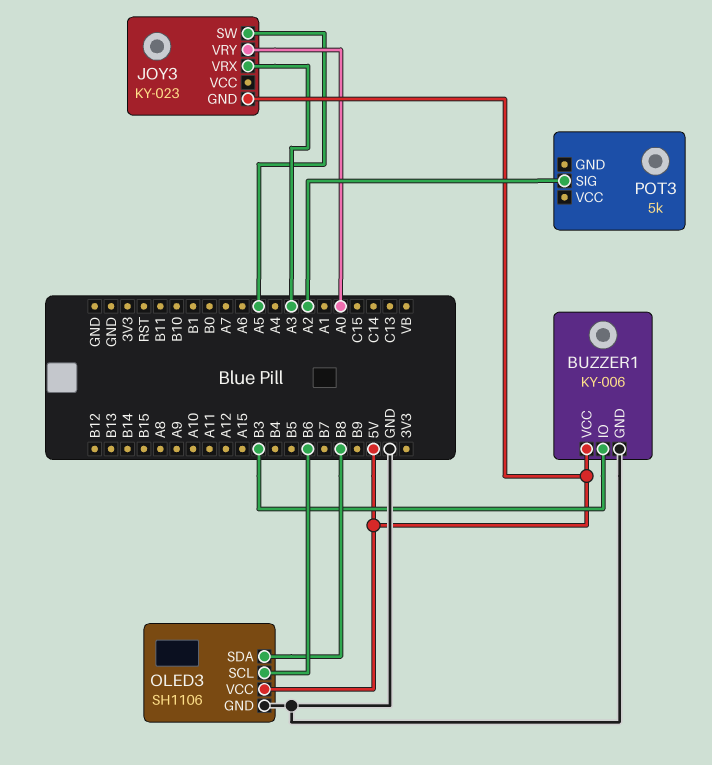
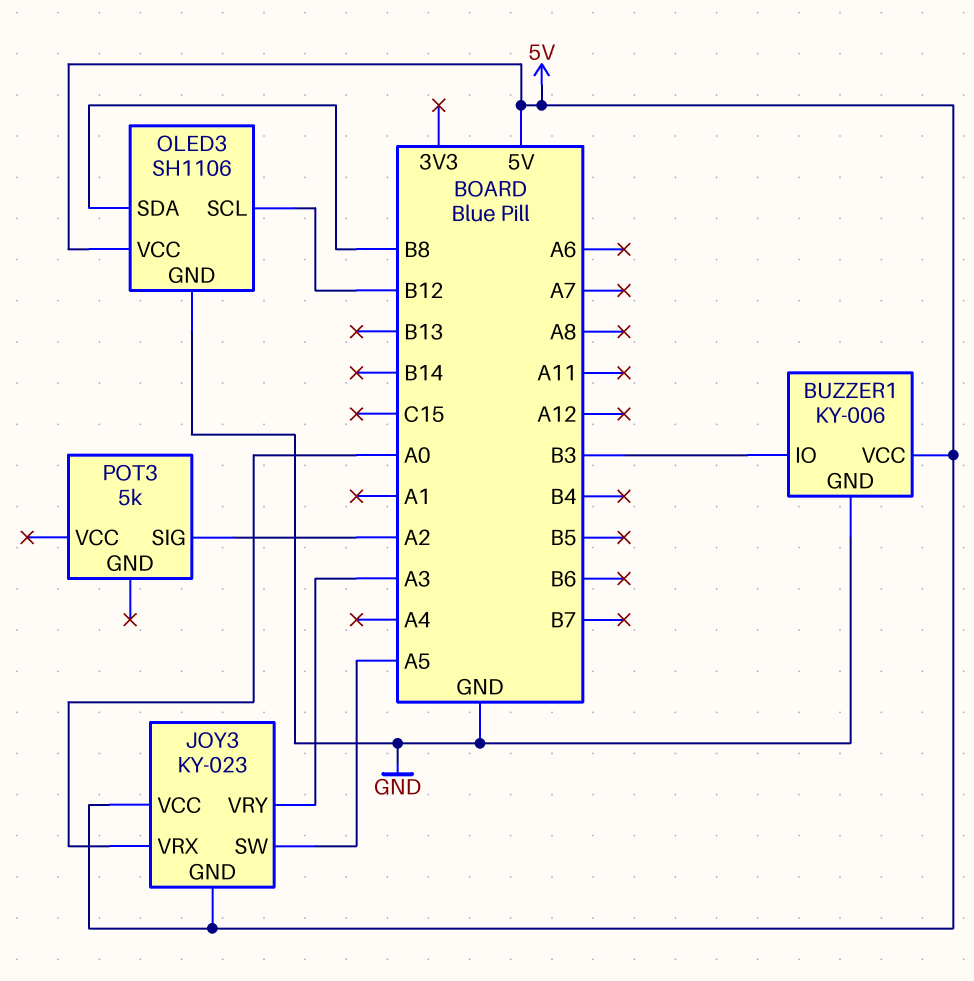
JOY3 pin VCC: none -> 5V
JOY3 pin VRX: A3 -> A0
JOY3 pin VRY: A0 -> A3
OLED3 pin SCL: B6 -> B12

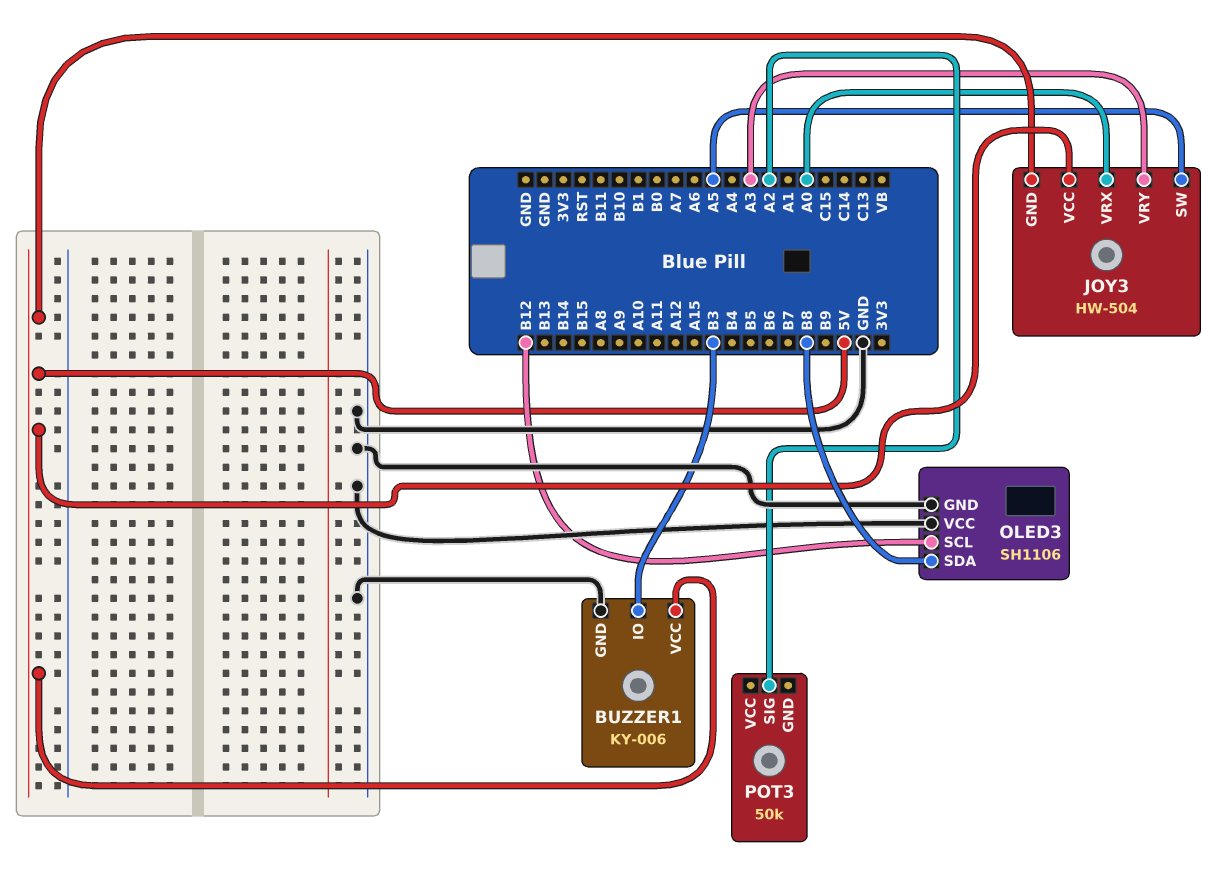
JOY3: KY-023 -> HW-504
OLED3 pin VCC: 5V -> GND
POT3: 5k -> 50k

